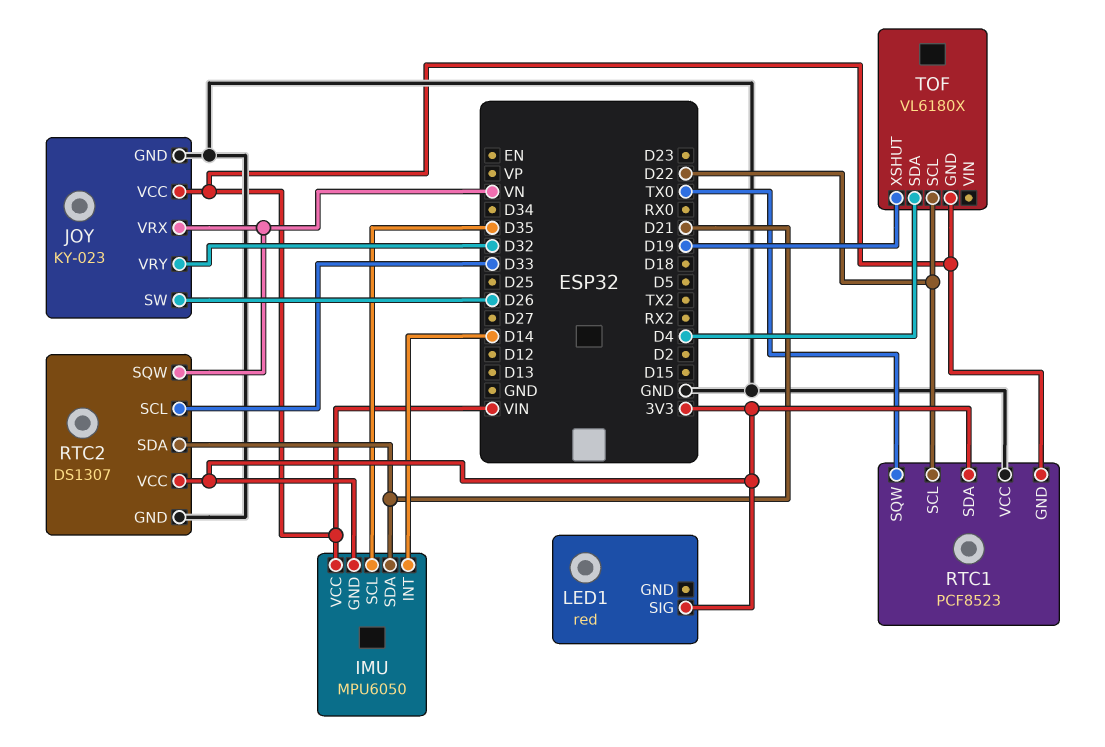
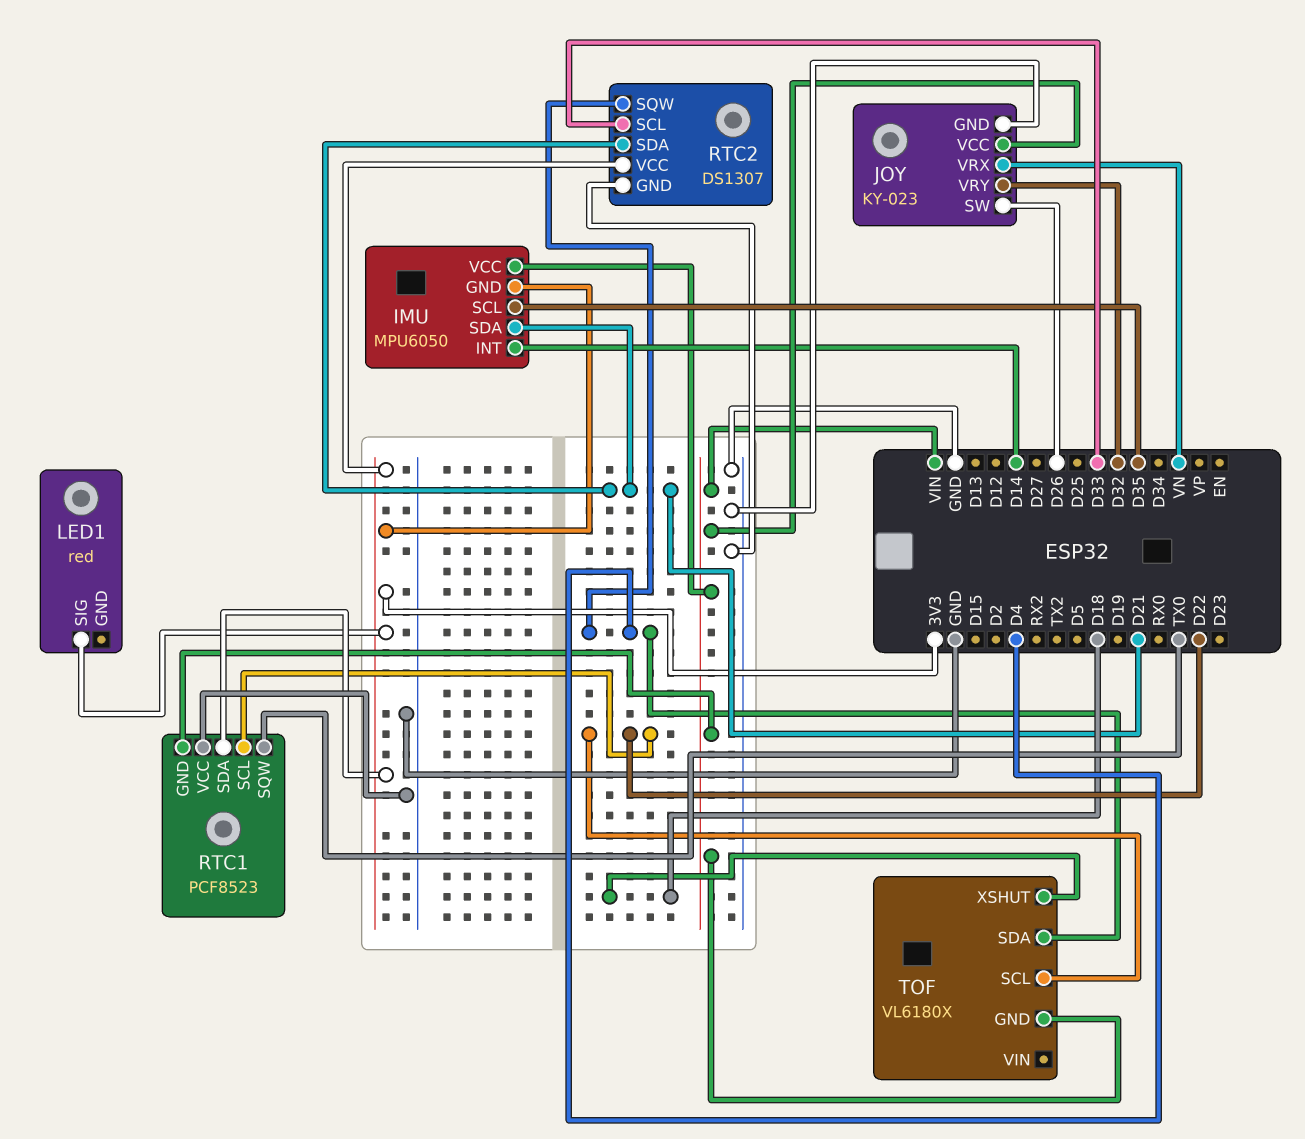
RTC2 pin SQW: VN -> D4
TOF pin XSHUT: D19 -> D18

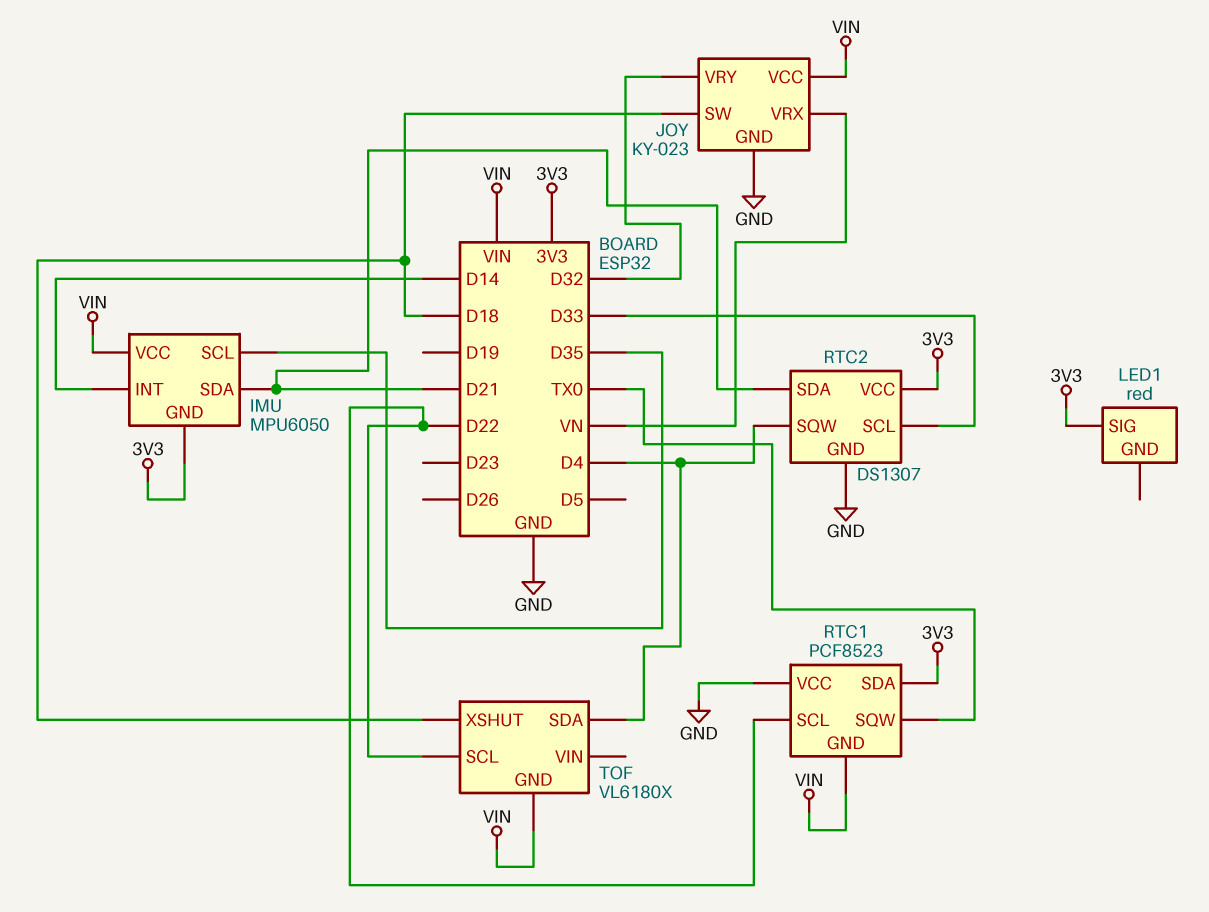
JOY pin SW: D26 -> D18

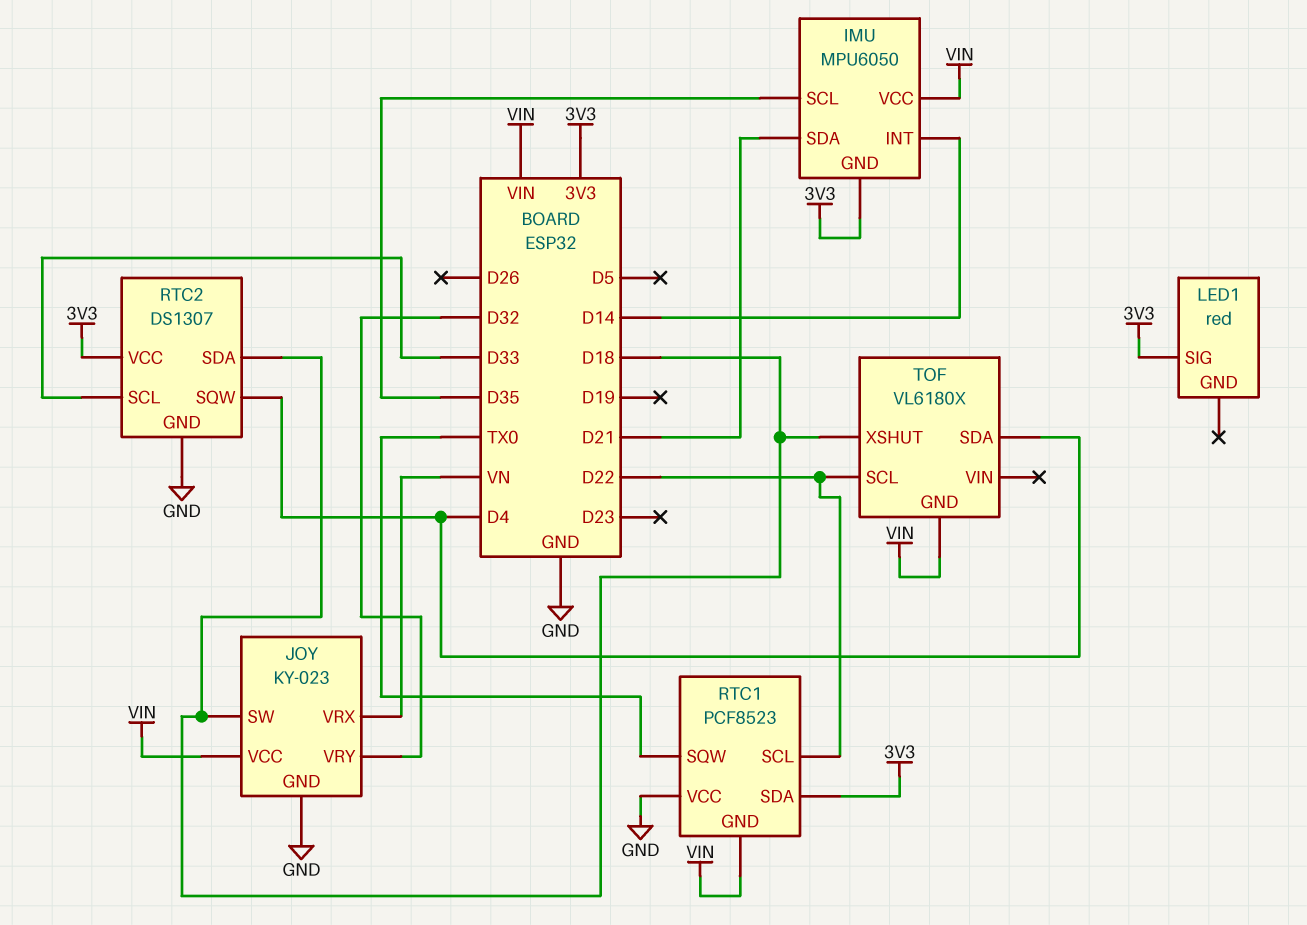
RTC2 pin SDA: D21 -> D18

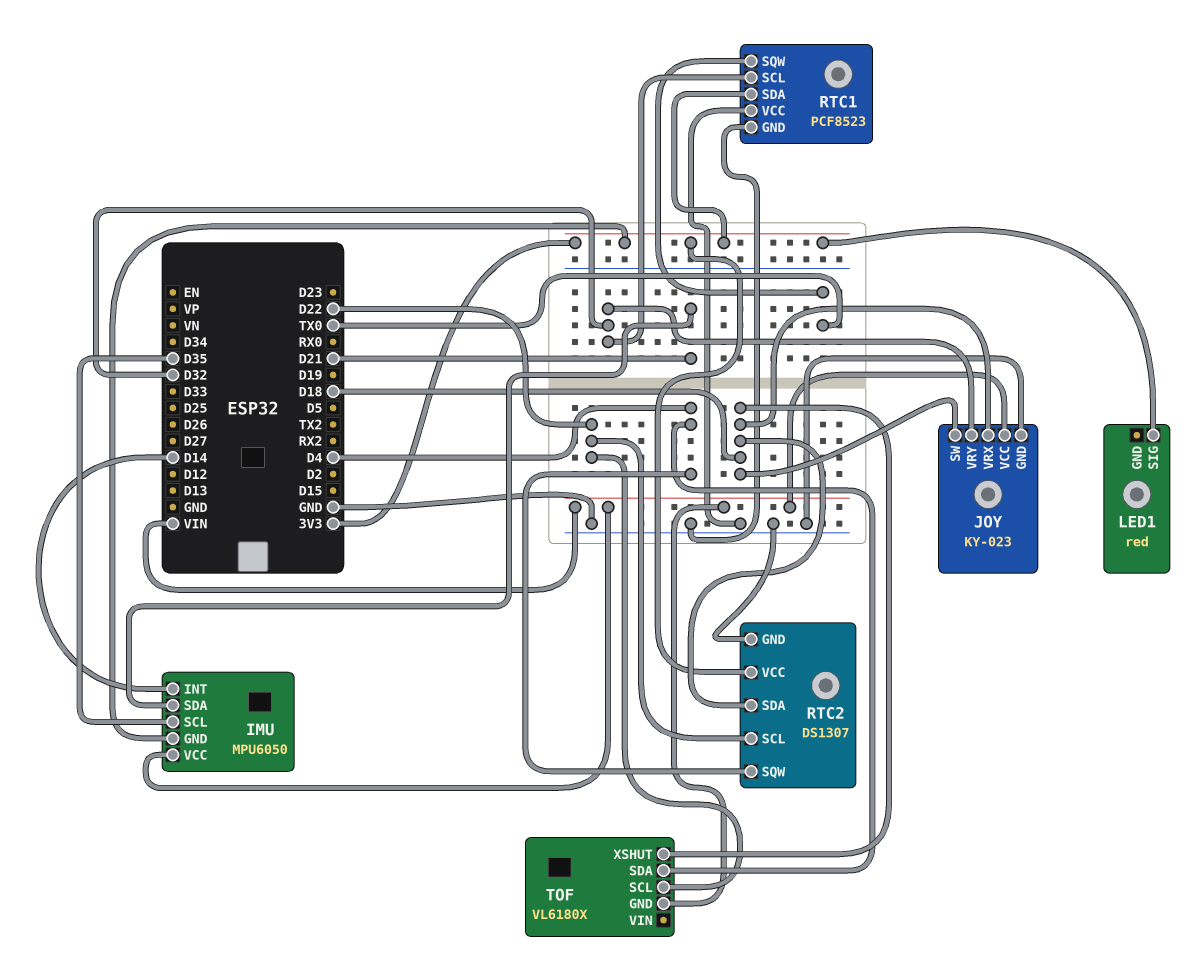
JOY pin VRX: VN -> D18
RTC1 pin GND: VIN -> GND
RTC1 pin SCL: D22 -> D32
RTC2 pin SCL: D33 -> D22

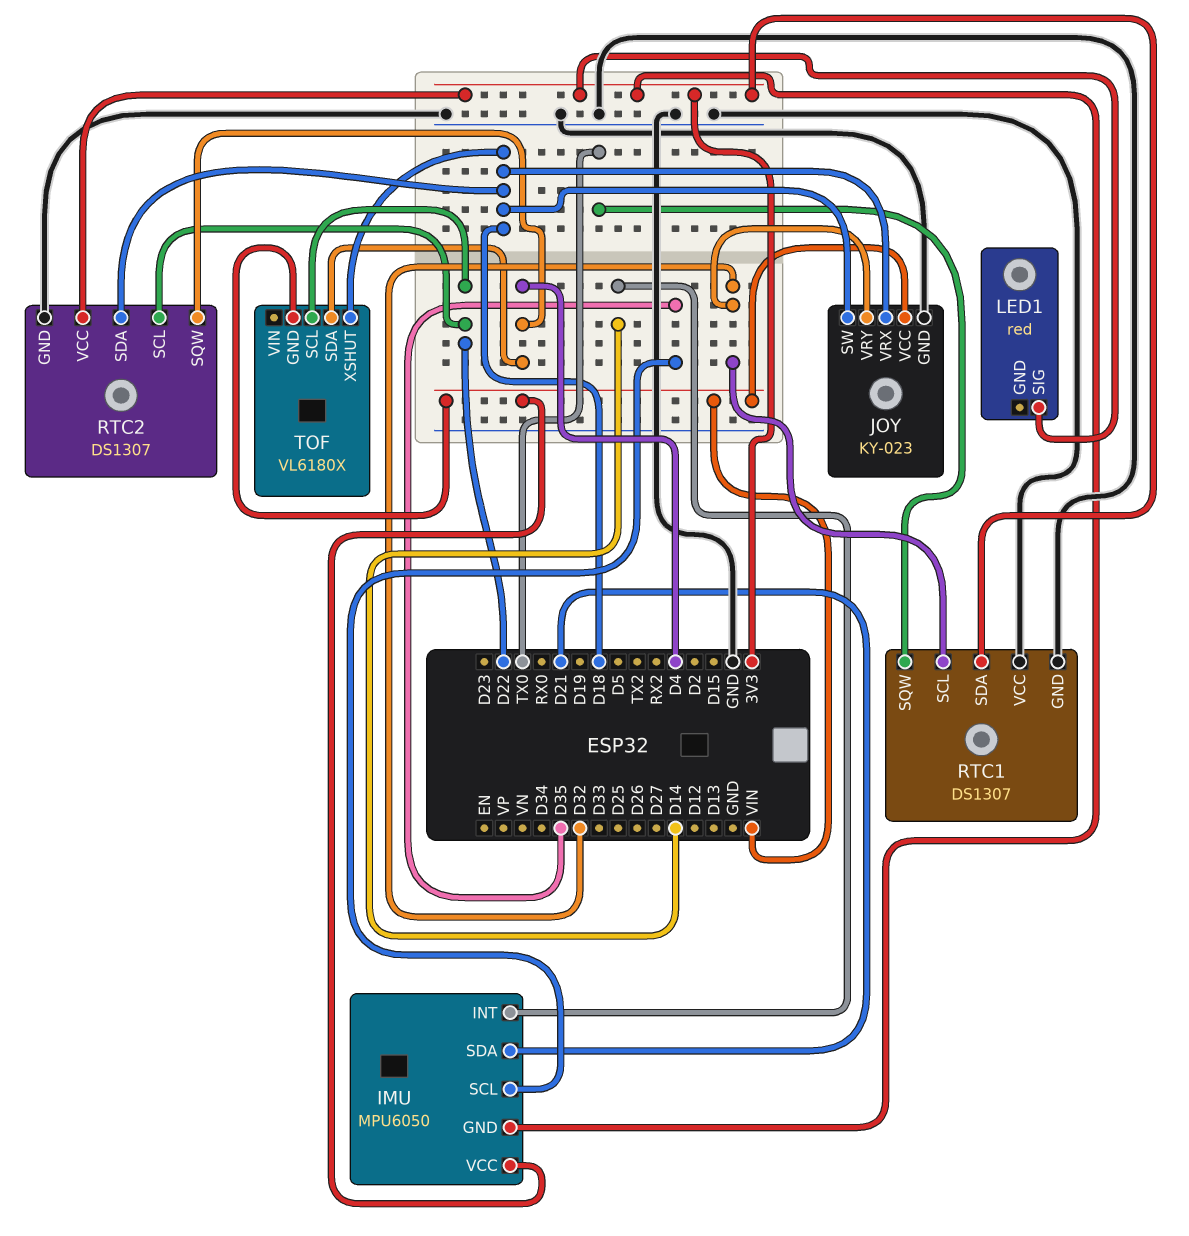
RTC1: PCF8523 -> DS1307

